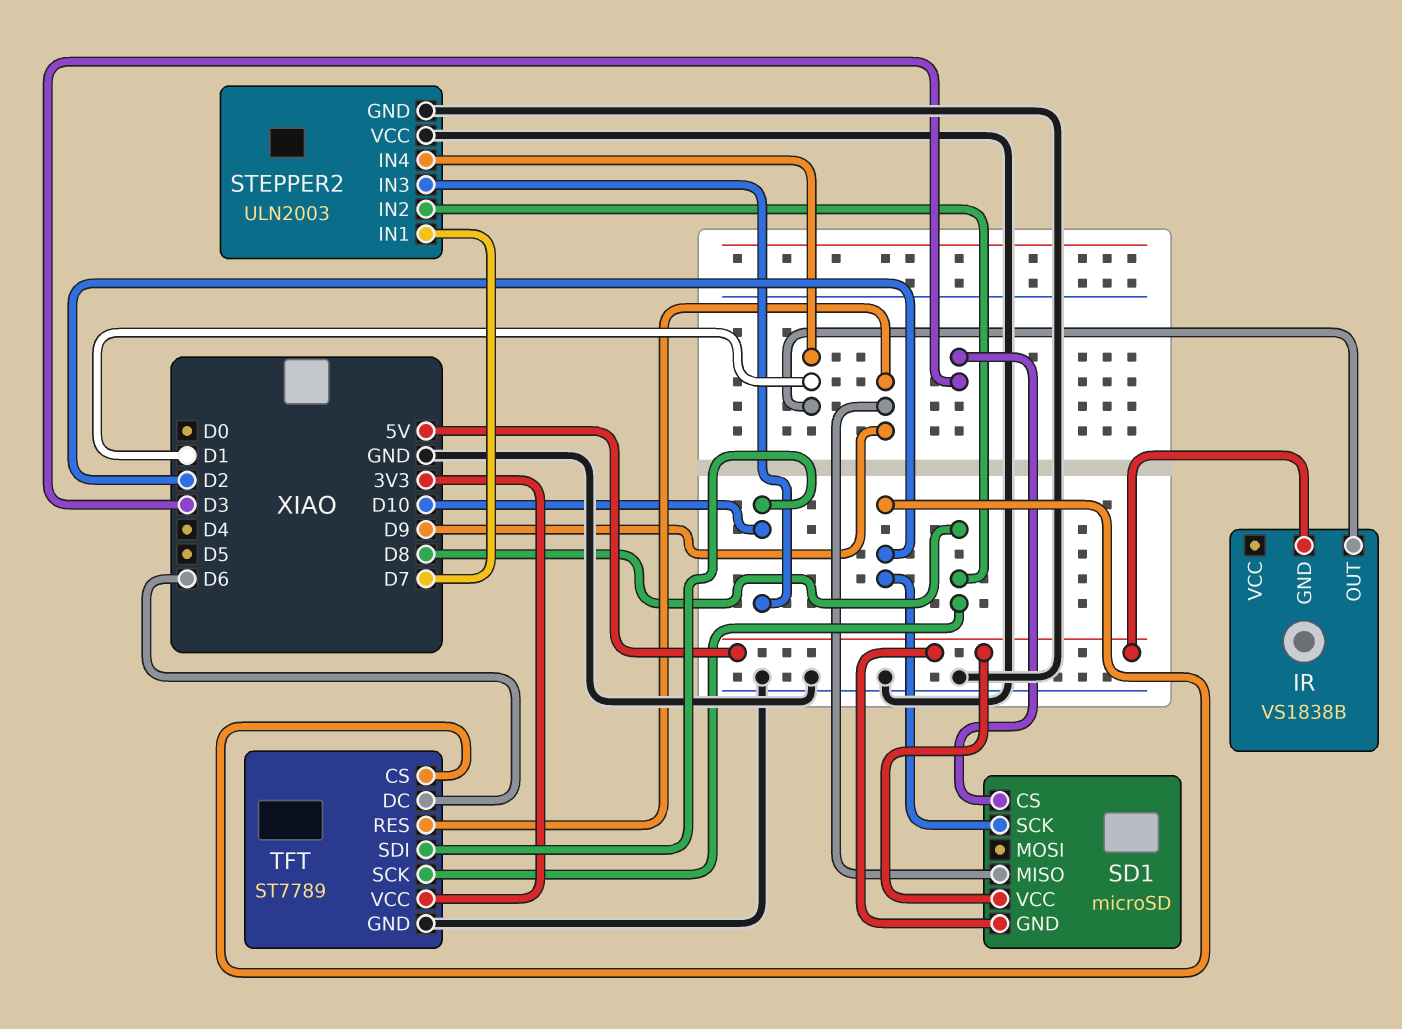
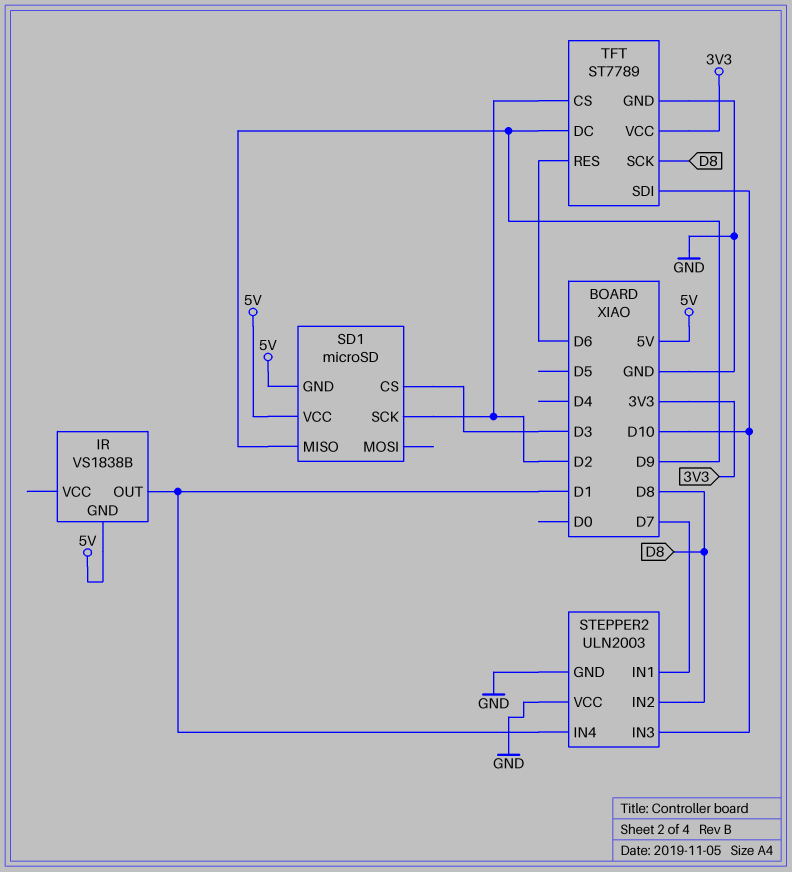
TFT pin DC: D6 -> D9
TFT pin RES: D9 -> D6

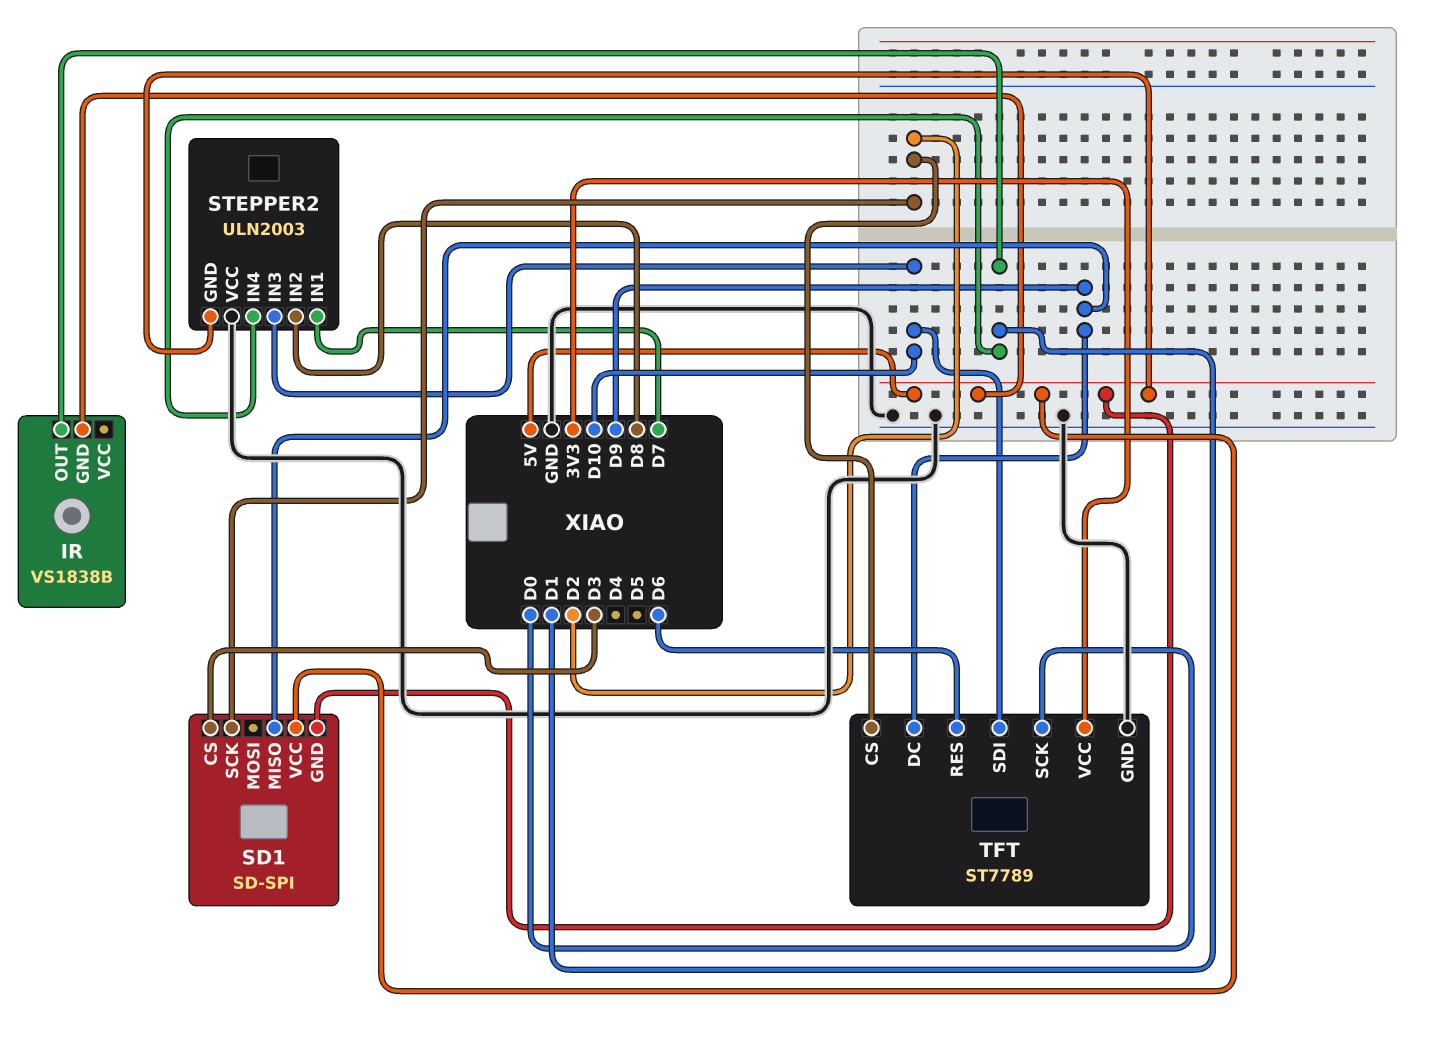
SD1: microSD -> SD-SPI
STEPPER2 pin GND: GND -> 5V
TFT pin SCK: D8 -> D0

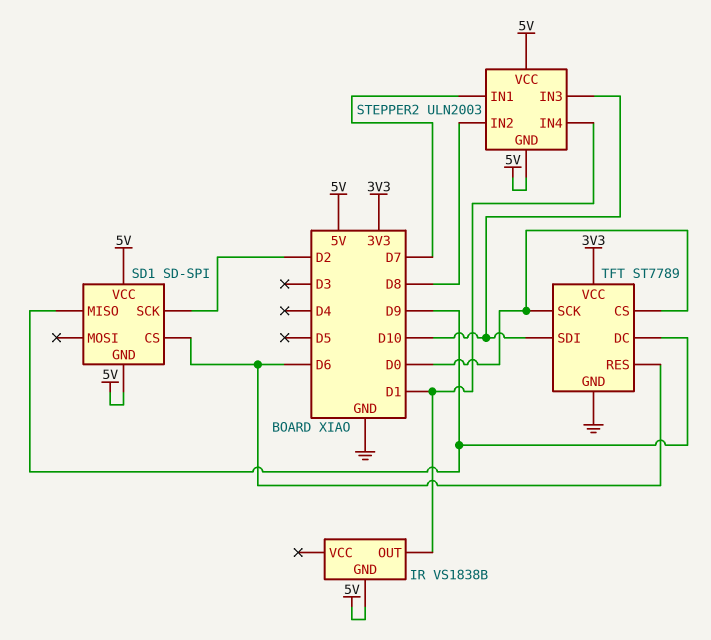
SD1 pin CS: D3 -> D6
STEPPER2 pin VCC: GND -> 5V
TFT pin CS: D2 -> D0

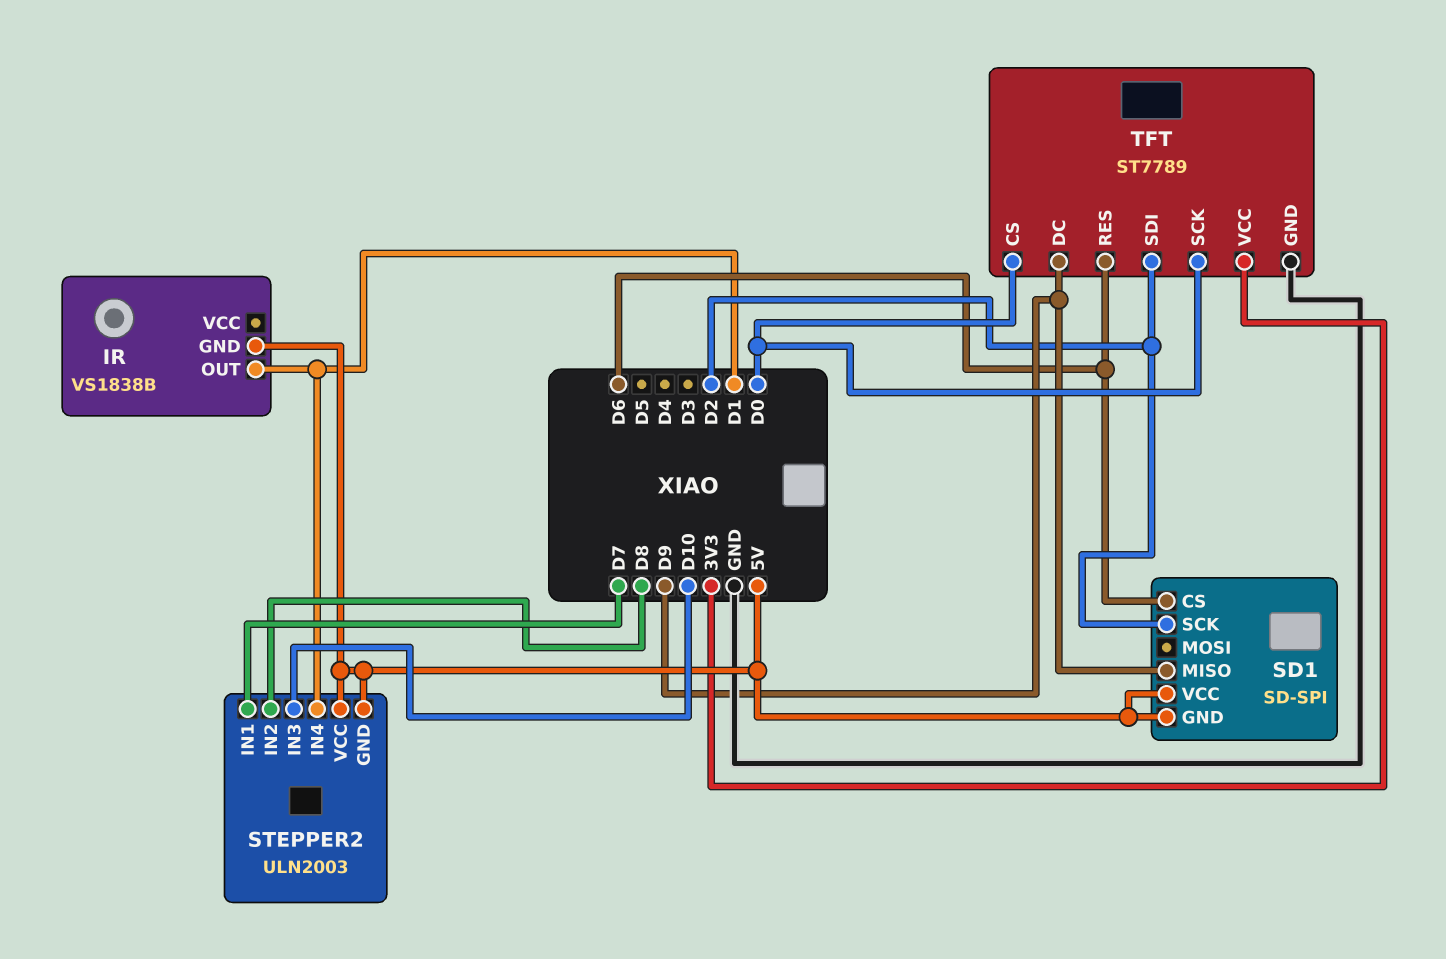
TFT pin SDI: D10 -> D2

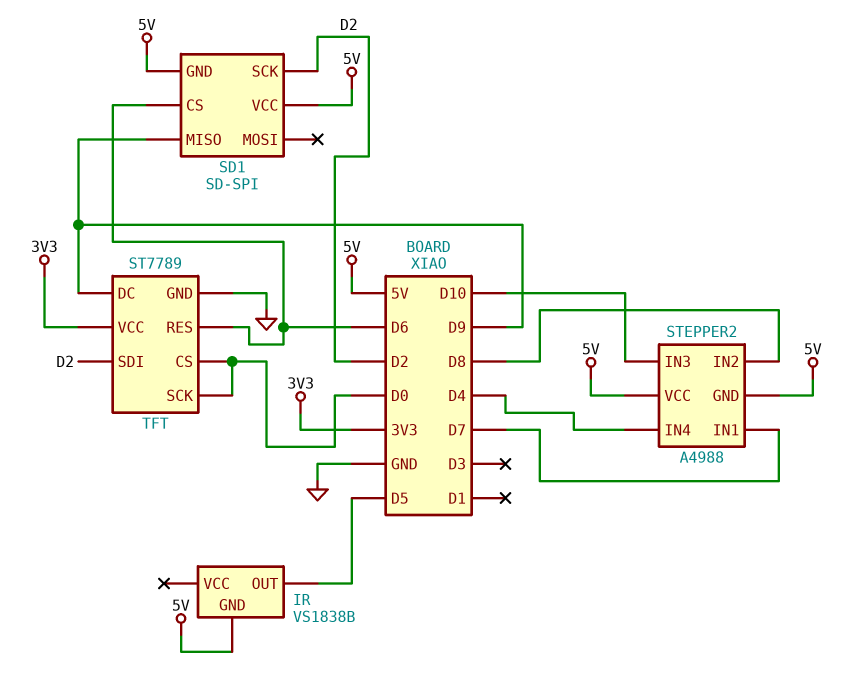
IR pin OUT: D1 -> D5
STEPPER2: ULN2003 -> A4988
STEPPER2 pin IN4: D1 -> D4

